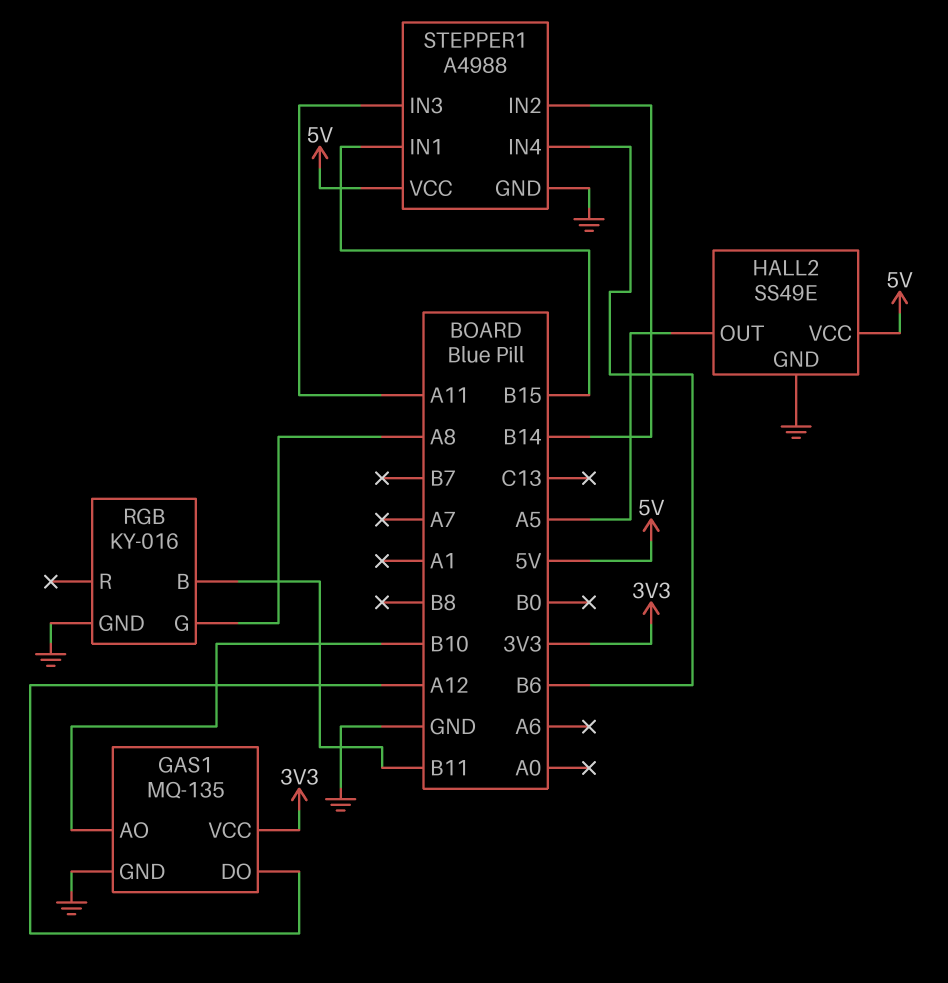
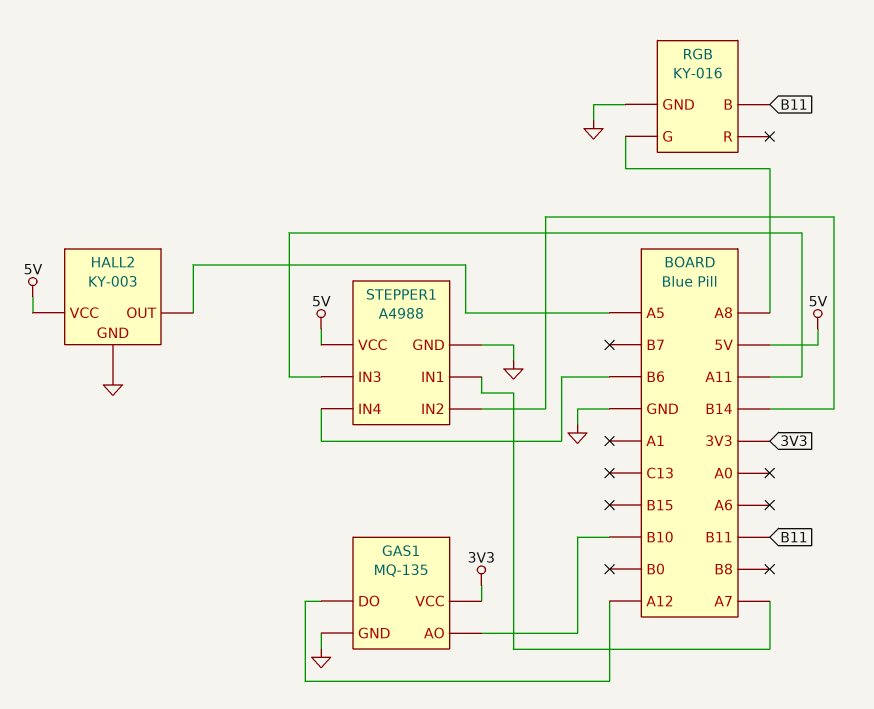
HALL2: SS49E -> KY-003
STEPPER1 pin IN1: B15 -> A7

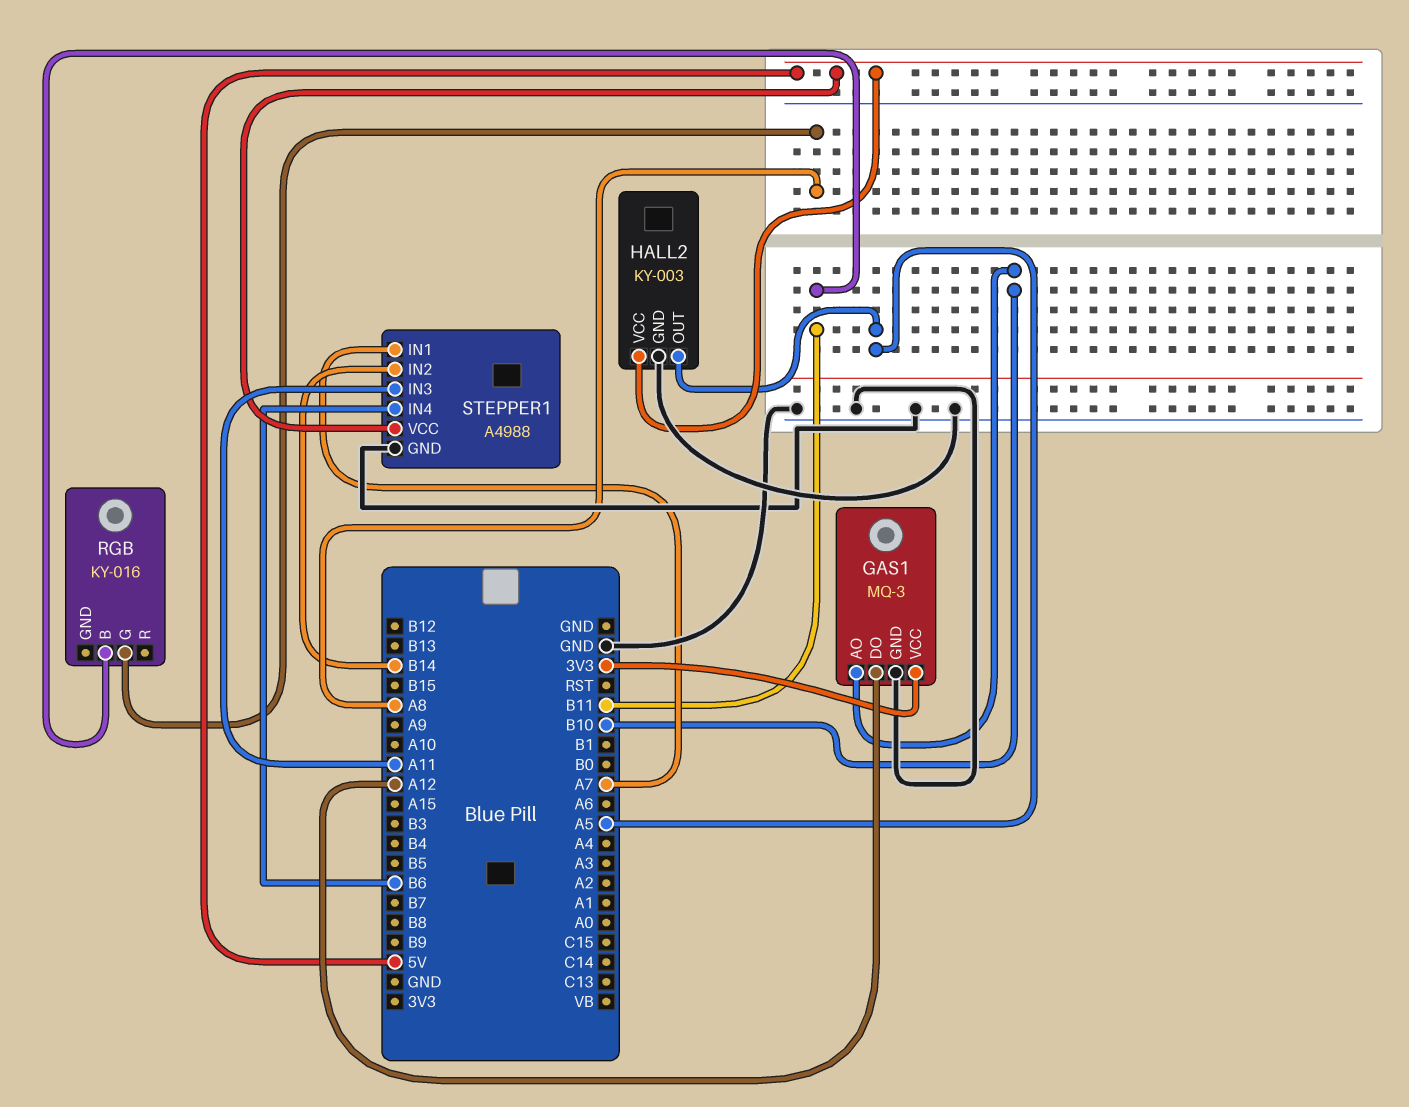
GAS1: MQ-135 -> MQ-3
RGB pin GND: GND -> none

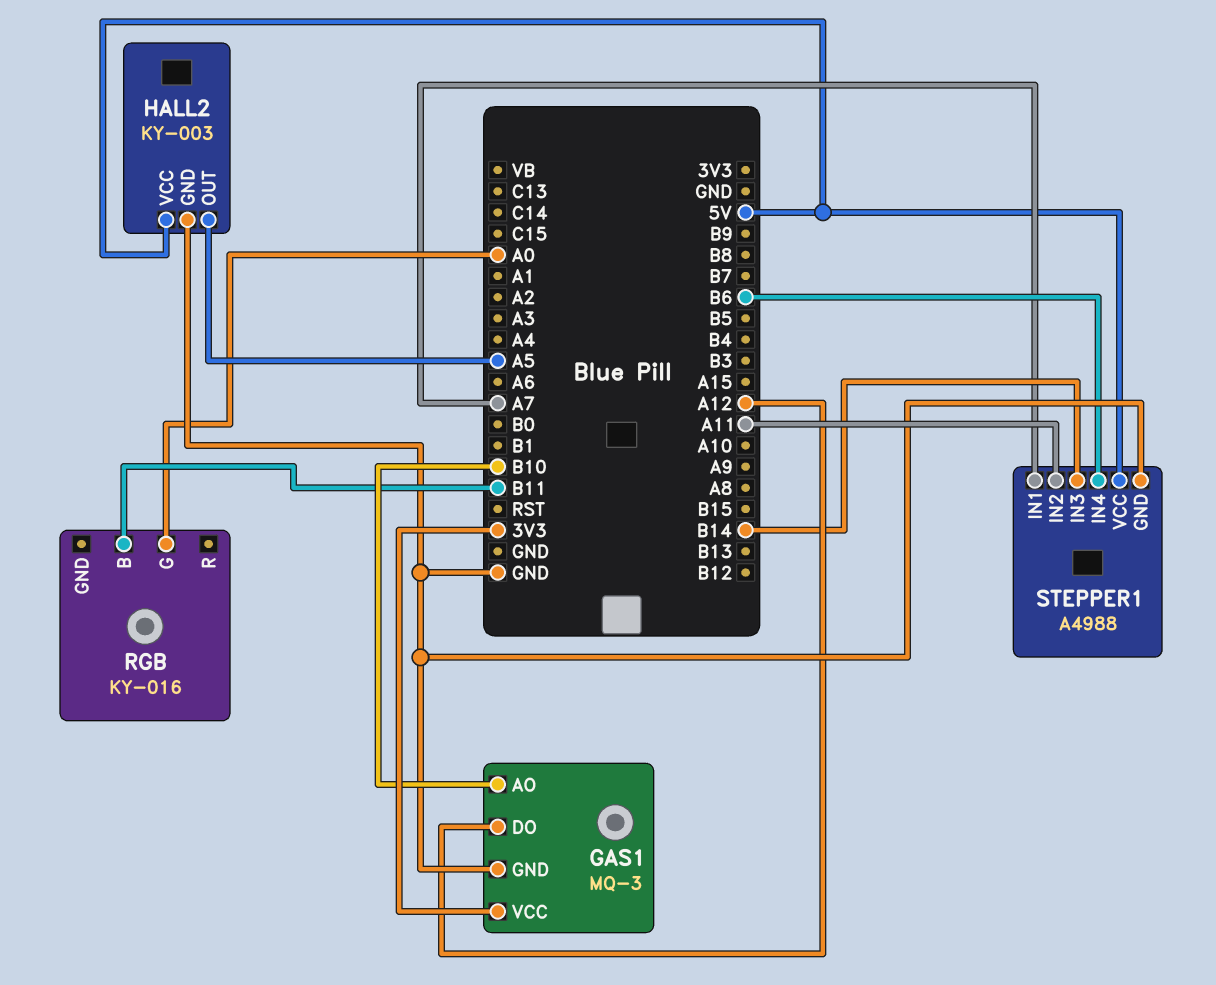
RGB pin G: A8 -> A0
STEPPER1 pin IN2: B14 -> A11
STEPPER1 pin IN3: A11 -> B14

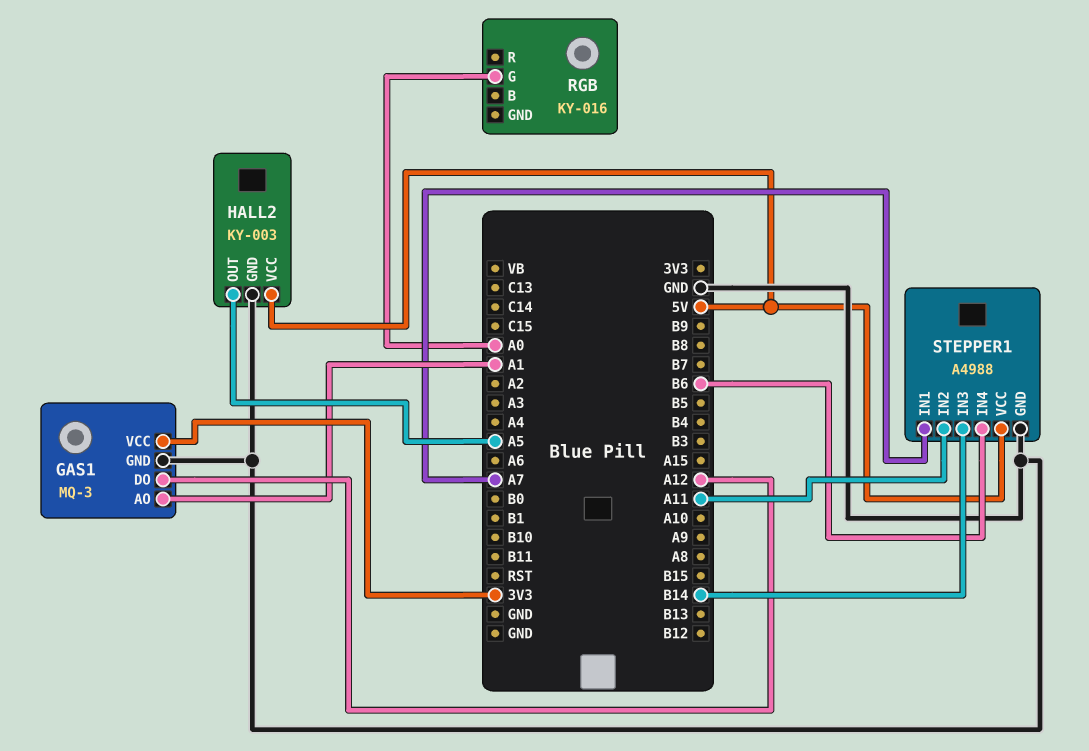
GAS1 pin AO: B10 -> A1
RGB pin B: B11 -> none

